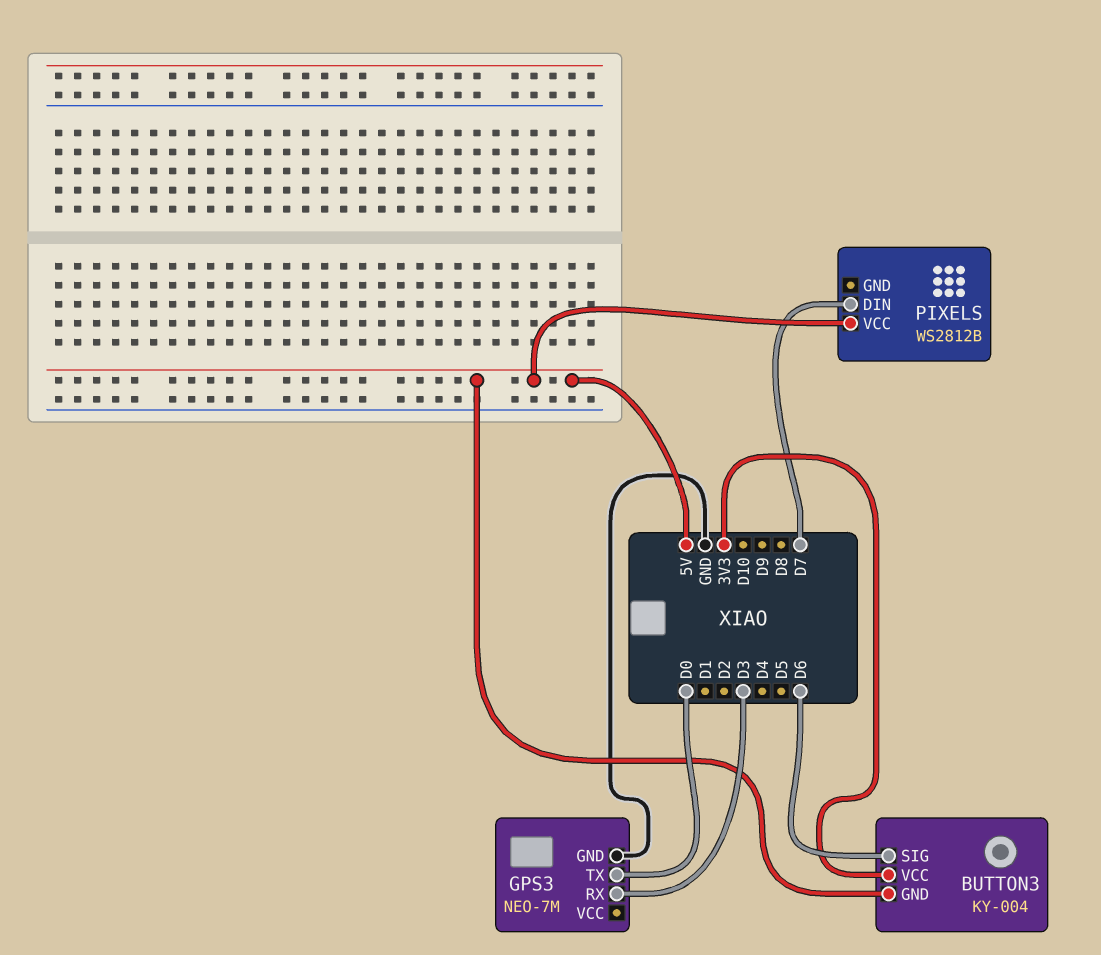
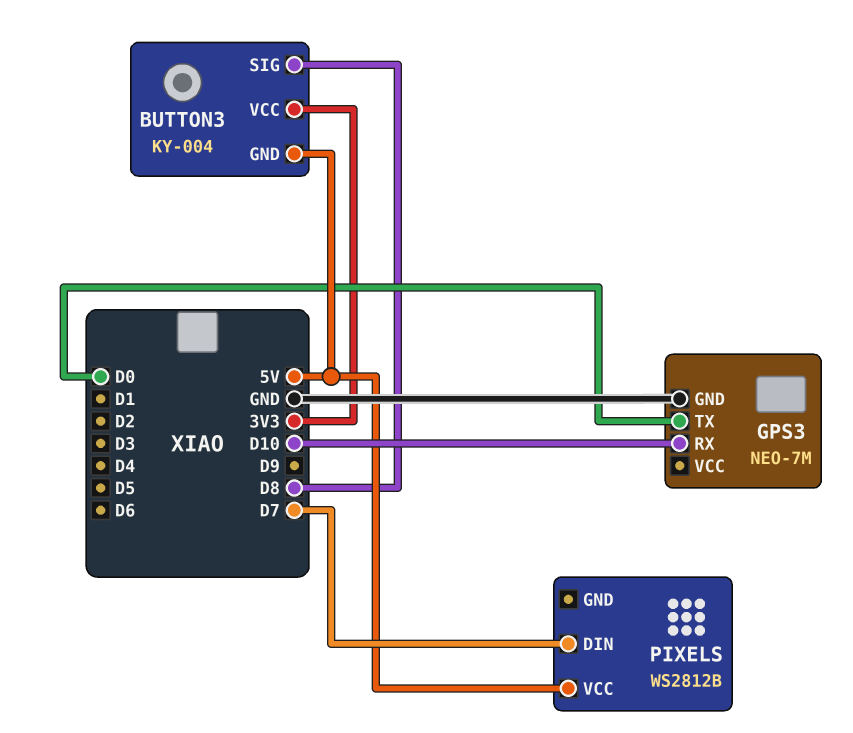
BUTTON3 pin SIG: D6 -> D8
GPS3 pin RX: D3 -> D10

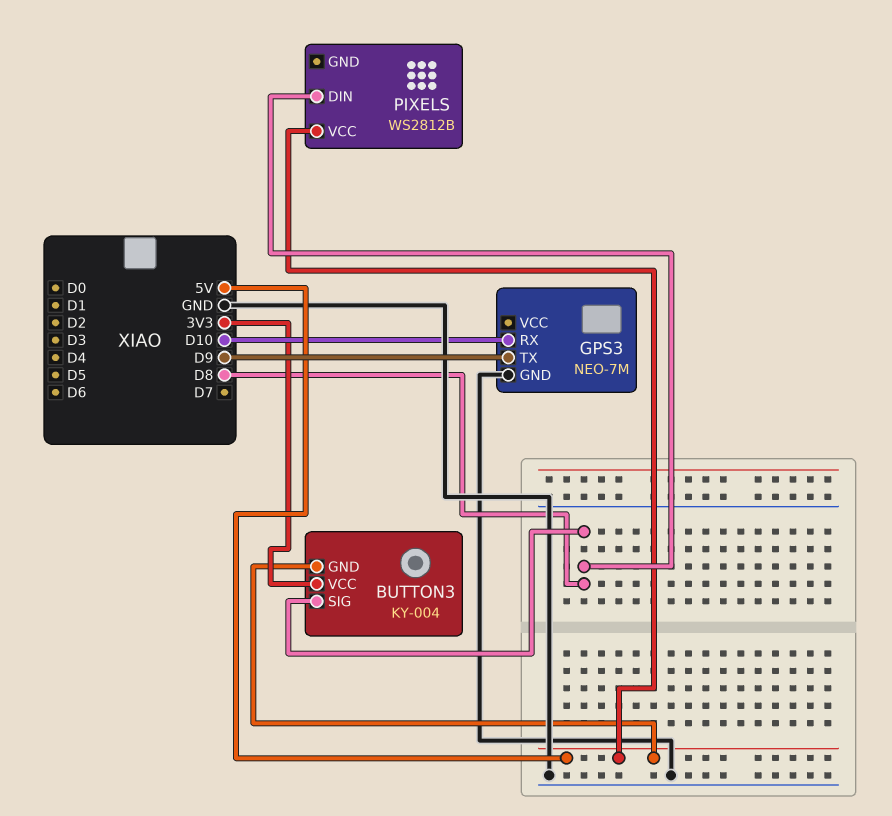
GPS3 pin TX: D0 -> D9
PIXELS pin DIN: D7 -> D8

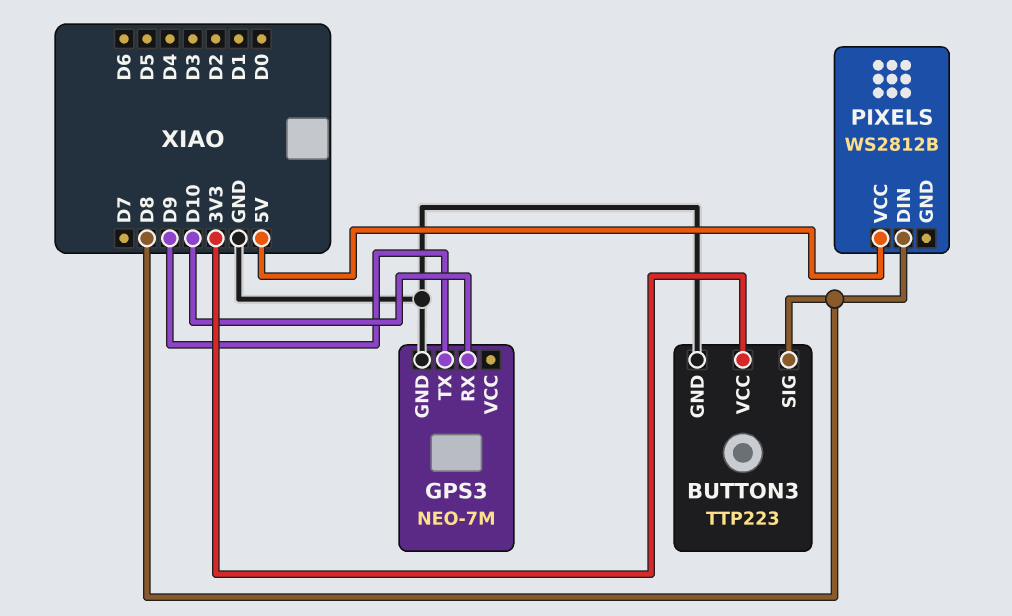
BUTTON3: KY-004 -> TTP223
BUTTON3 pin GND: 5V -> GND

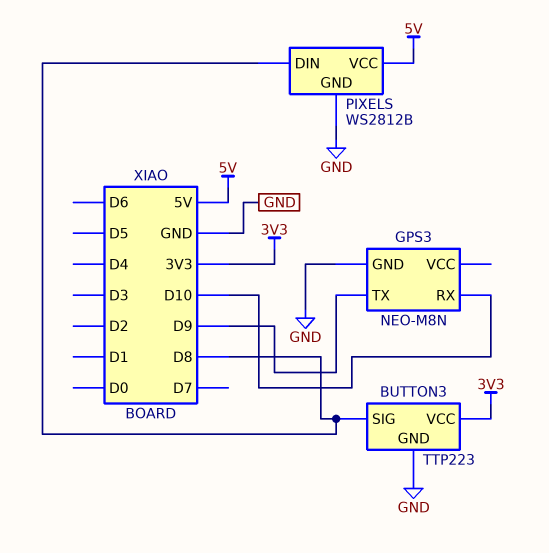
GPS3: NEO-7M -> NEO-M8N
PIXELS pin GND: none -> GND

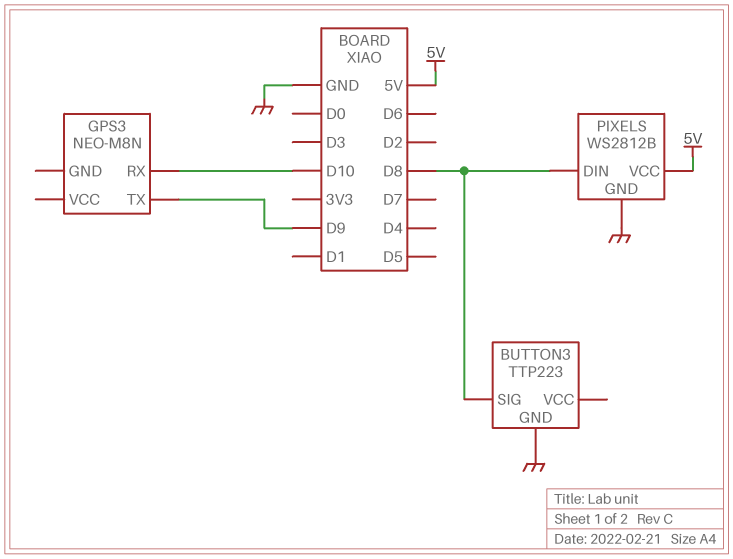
BUTTON3 pin VCC: 3V3 -> none
GPS3 pin GND: GND -> none

